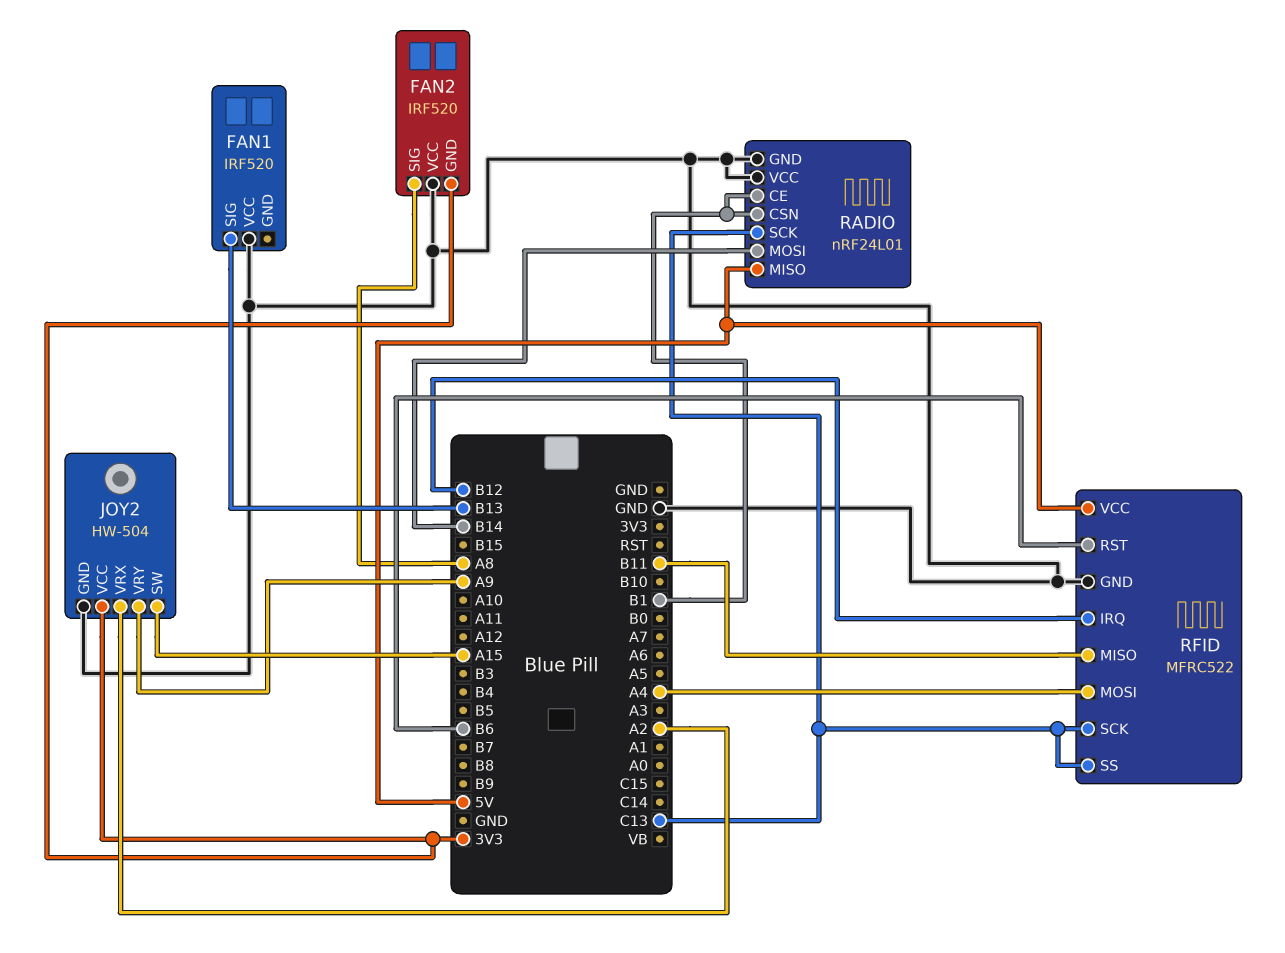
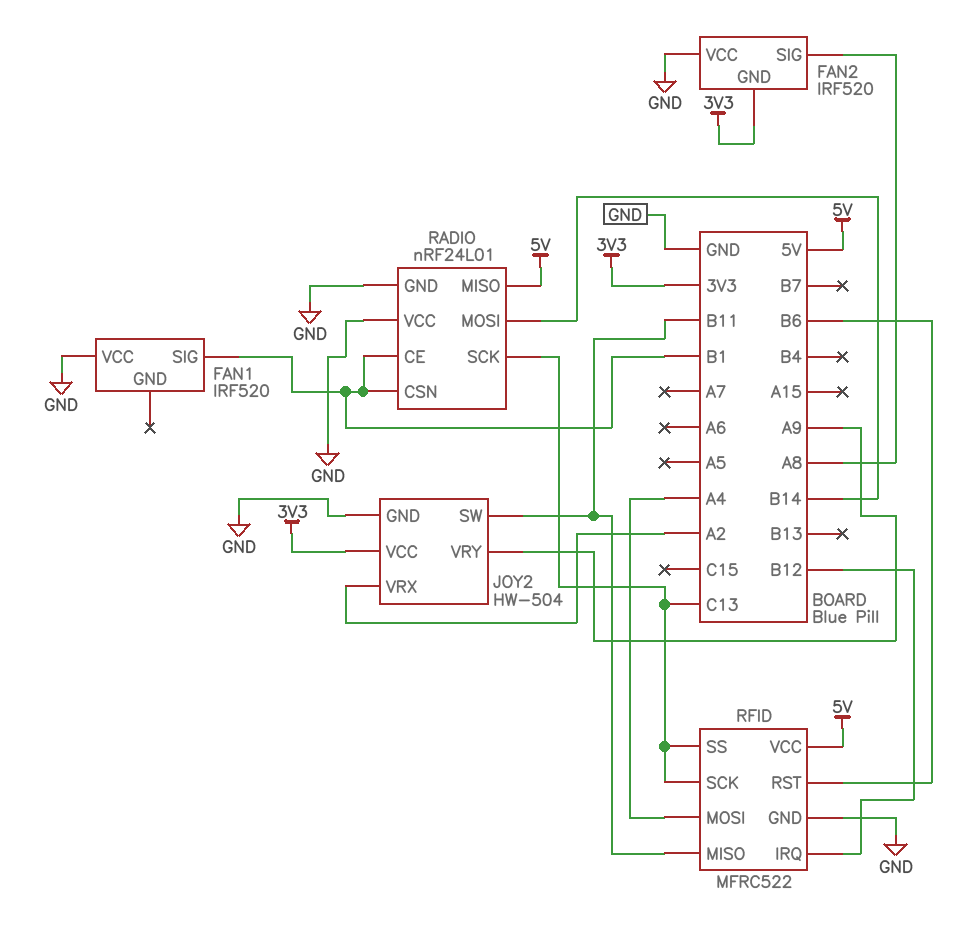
FAN1 pin SIG: B13 -> B1
JOY2 pin SW: A15 -> B11

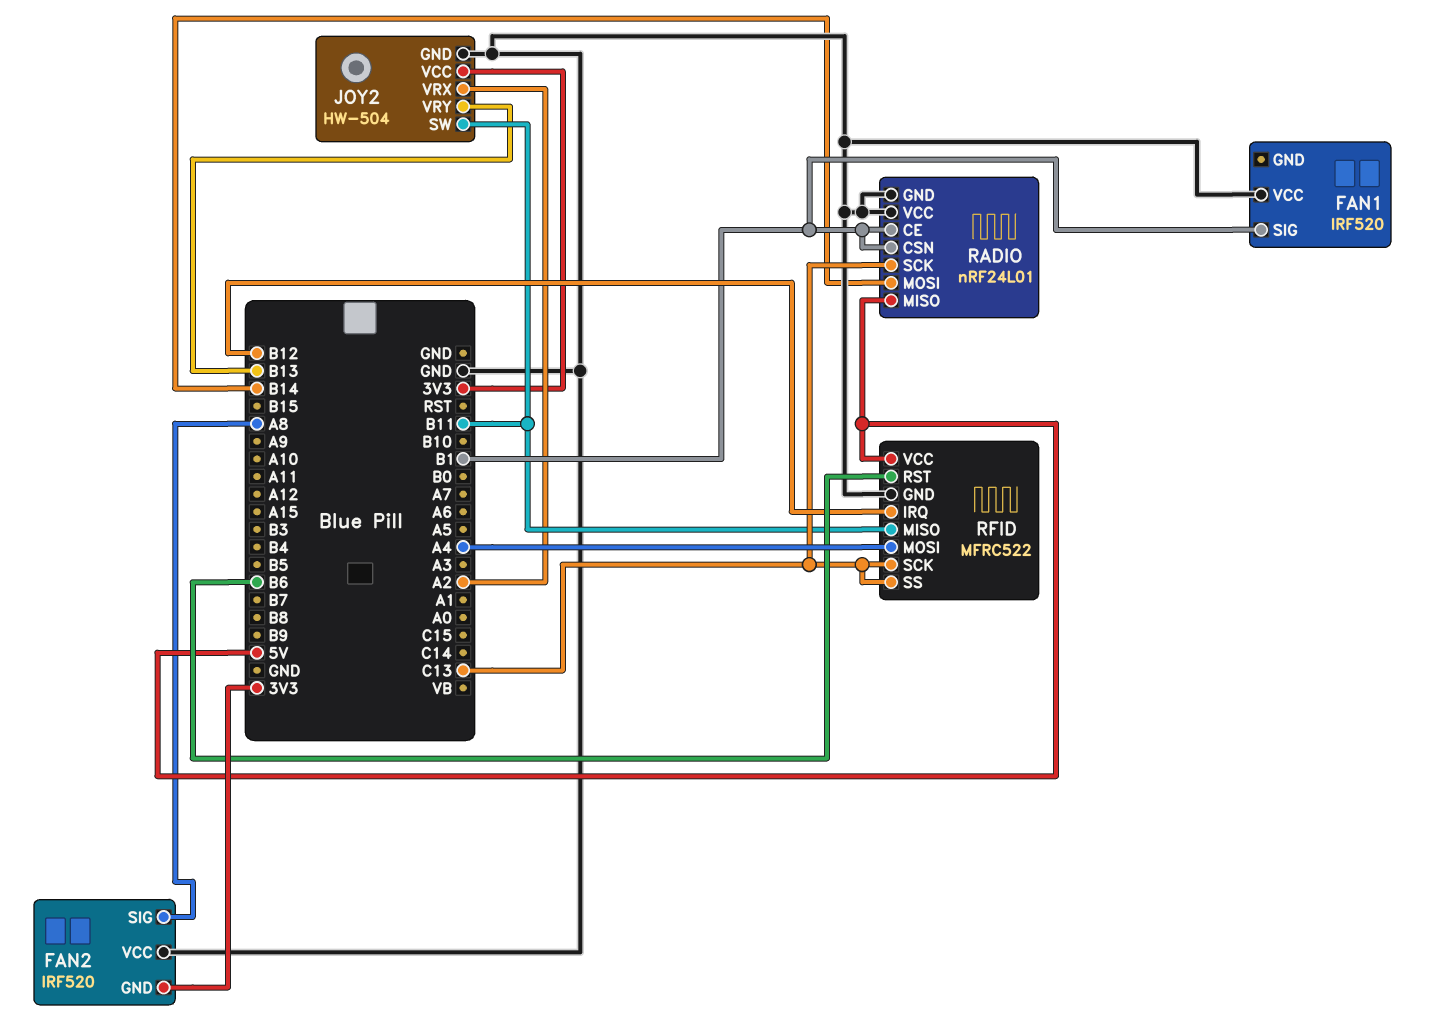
JOY2 pin VRY: A9 -> B13

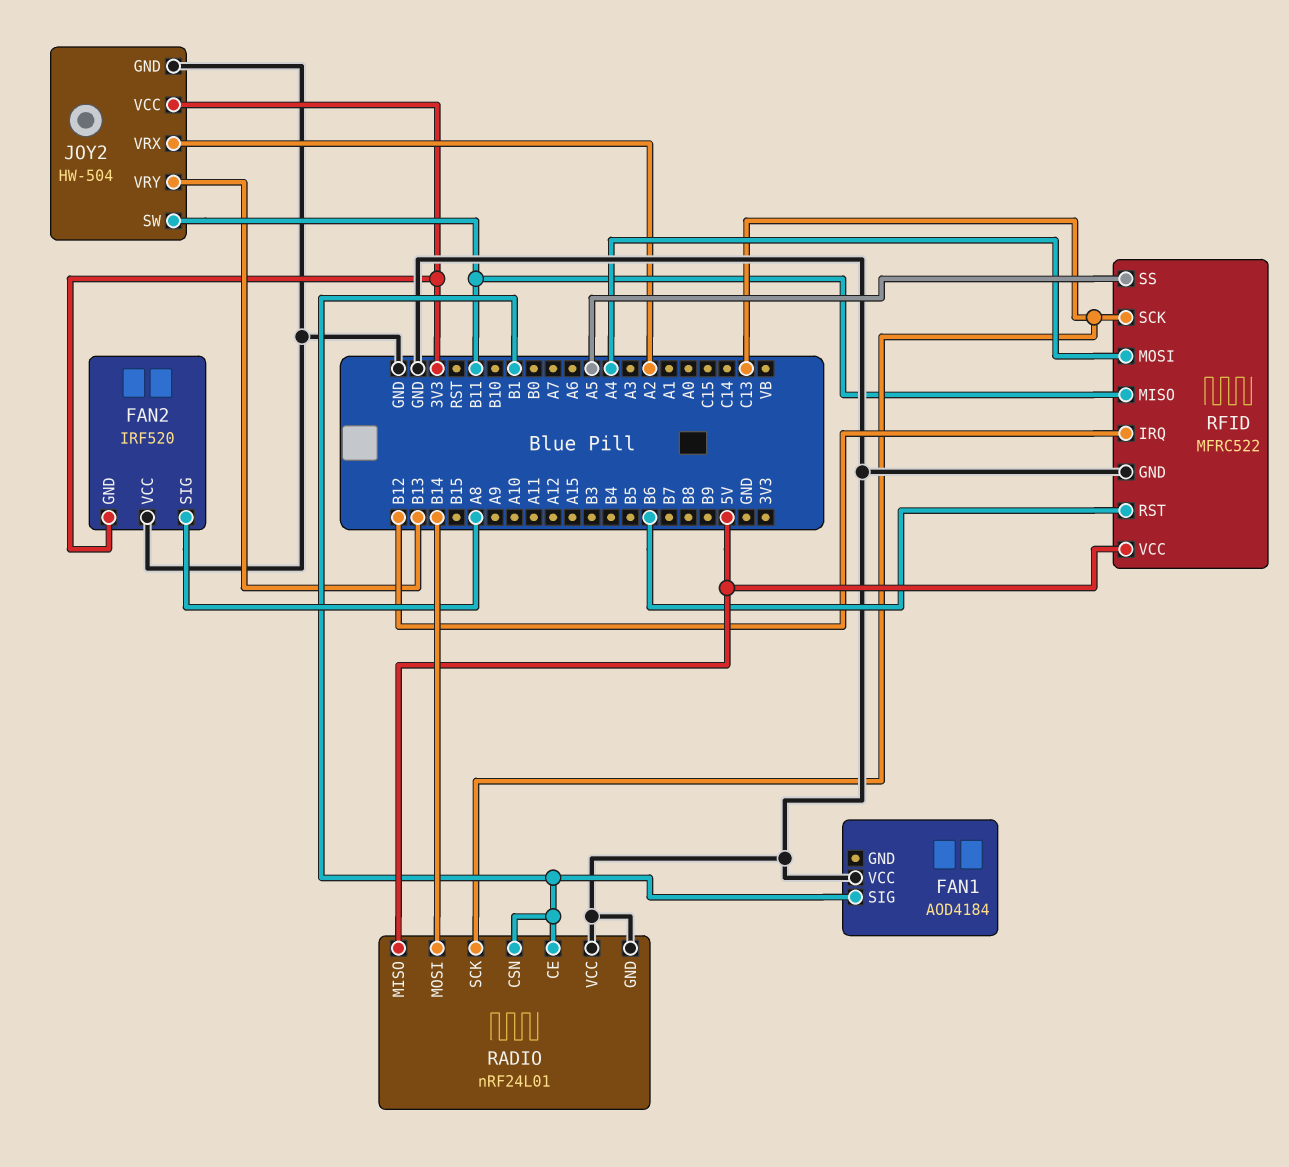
FAN1: IRF520 -> AOD4184
RFID pin SS: C13 -> A5

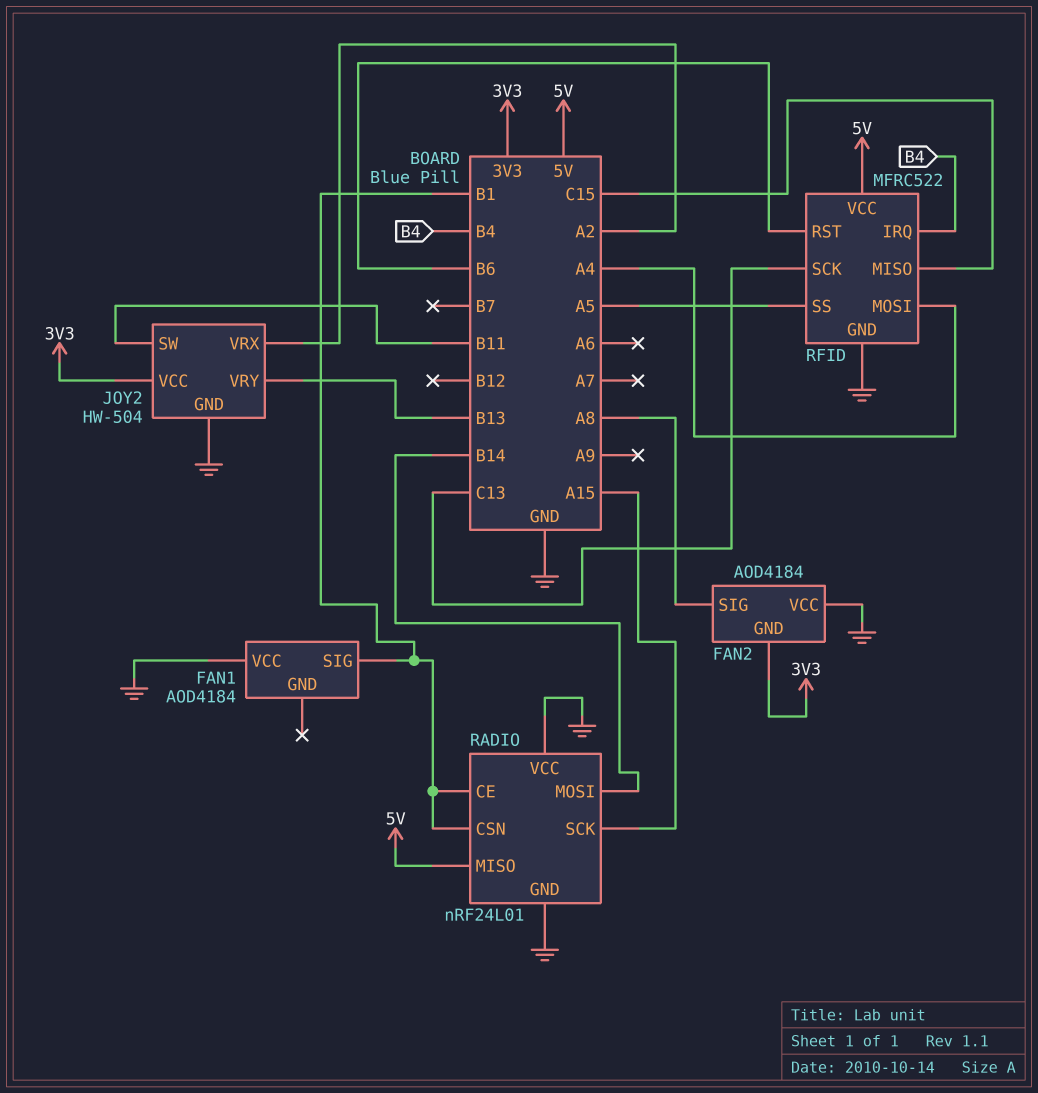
FAN2: IRF520 -> AOD4184
RADIO pin SCK: C13 -> A15
RFID pin IRQ: B12 -> B4
RFID pin MISO: B11 -> C15

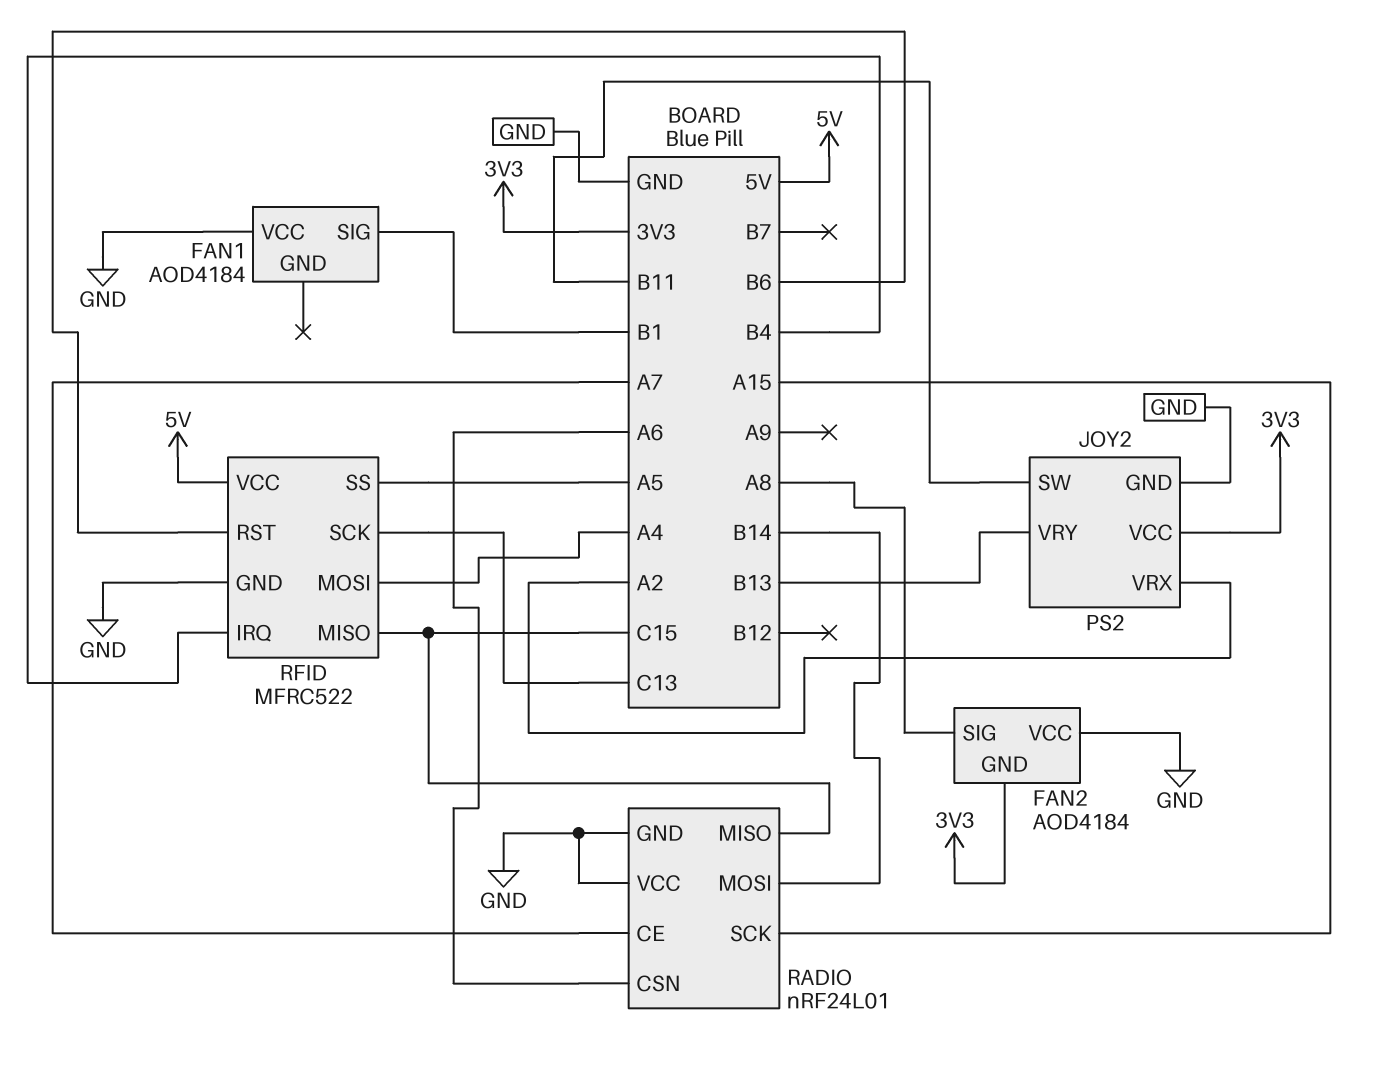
JOY2: HW-504 -> PS2
RADIO pin CE: B1 -> A7
RADIO pin CSN: B1 -> A6
RADIO pin MISO: 5V -> C15

